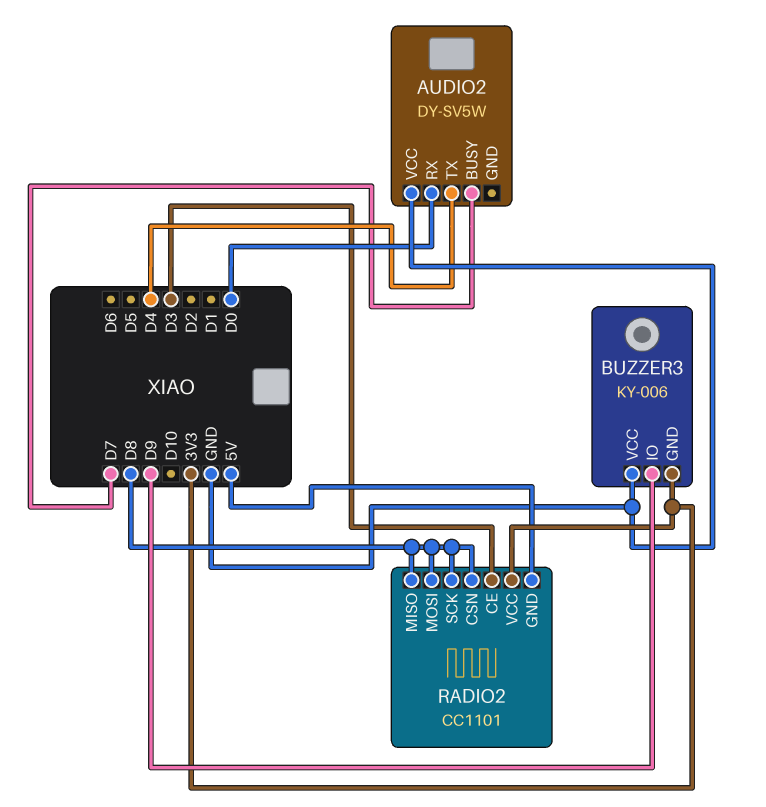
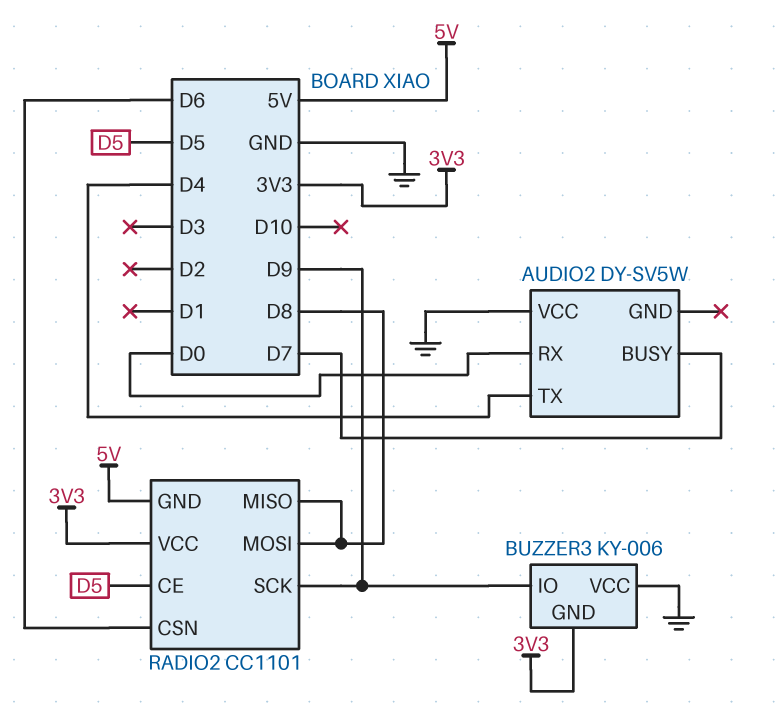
RADIO2 pin CE: D3 -> D5
RADIO2 pin CSN: D8 -> D6
RADIO2 pin SCK: D8 -> D9

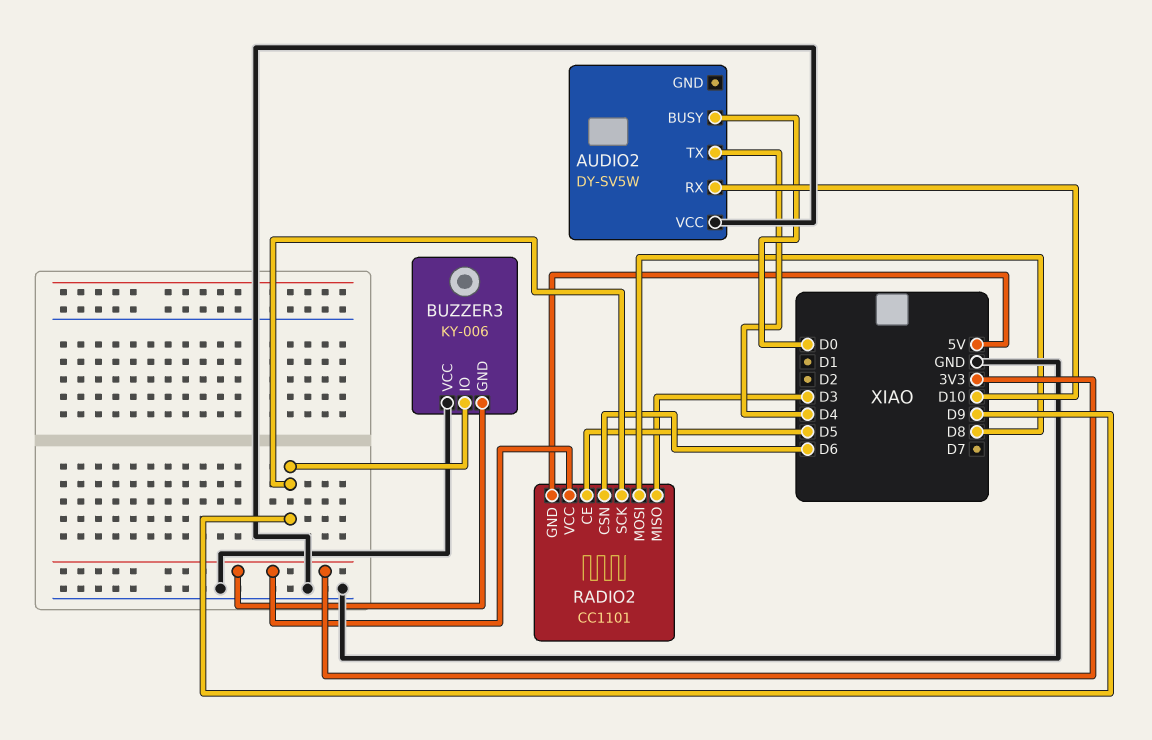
AUDIO2 pin BUSY: D7 -> D0
AUDIO2 pin RX: D0 -> D10
RADIO2 pin MISO: D8 -> D3

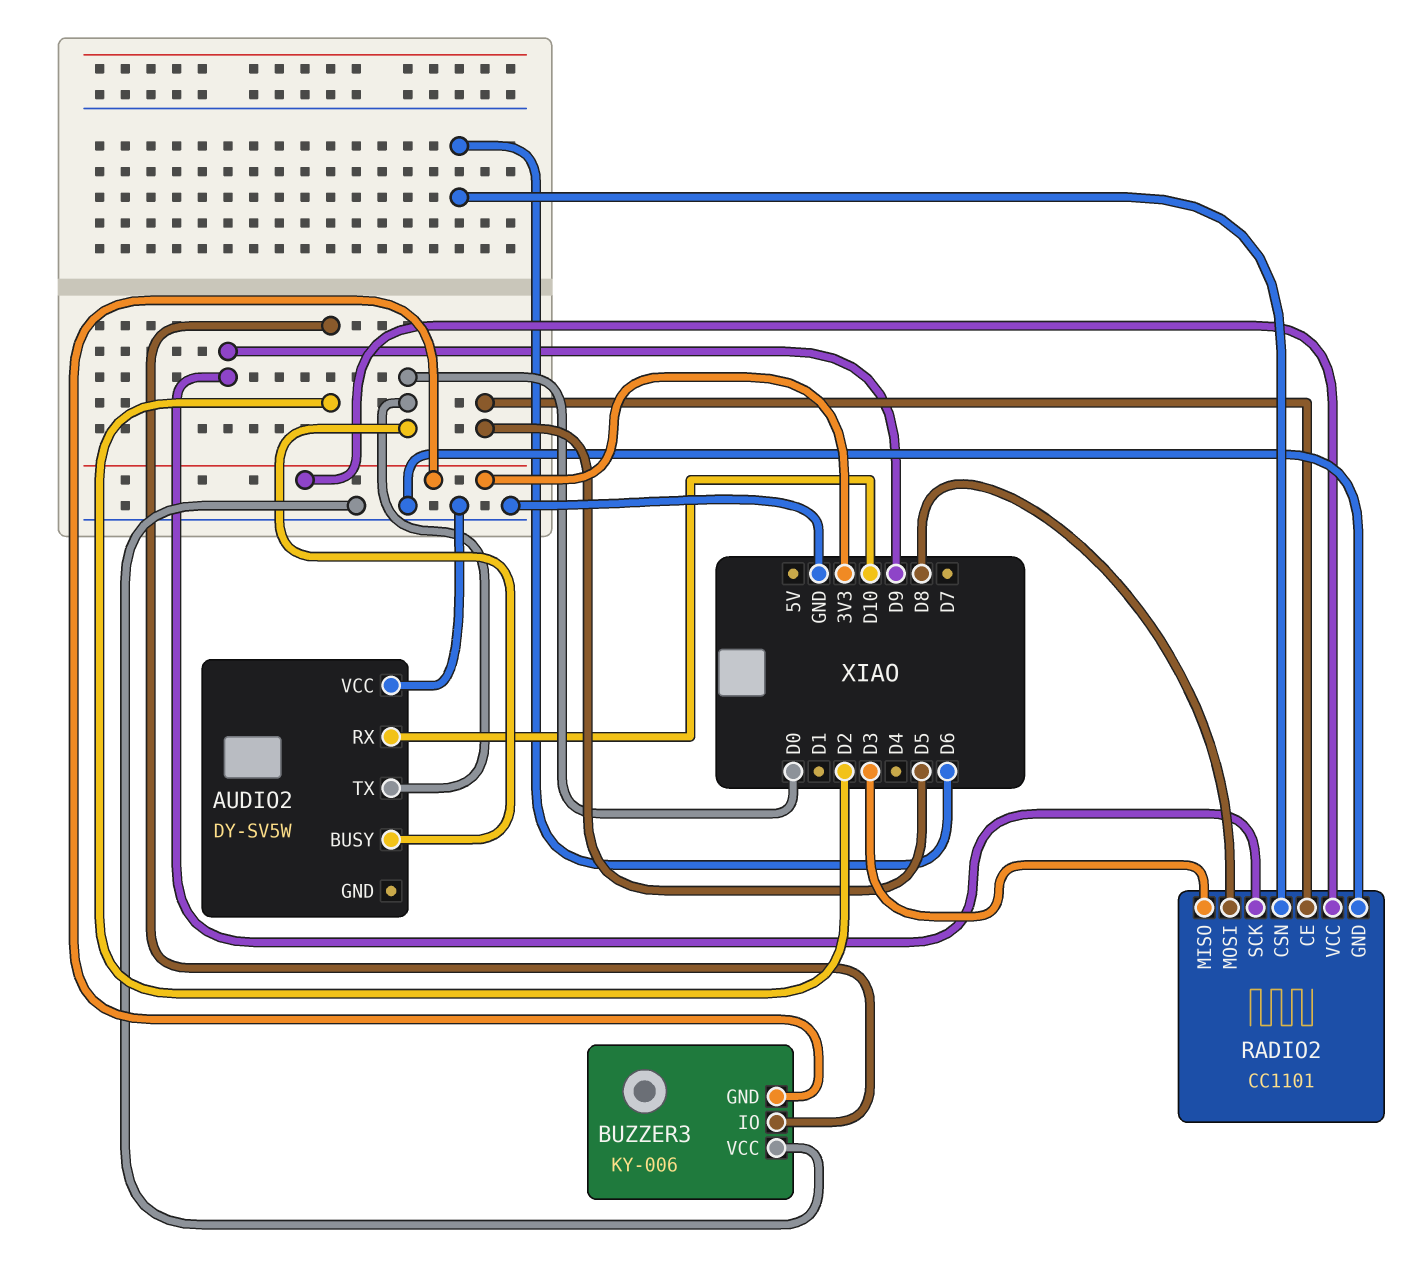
AUDIO2 pin TX: D4 -> D0
BUZZER3 pin IO: D9 -> D2
RADIO2 pin GND: 5V -> GND

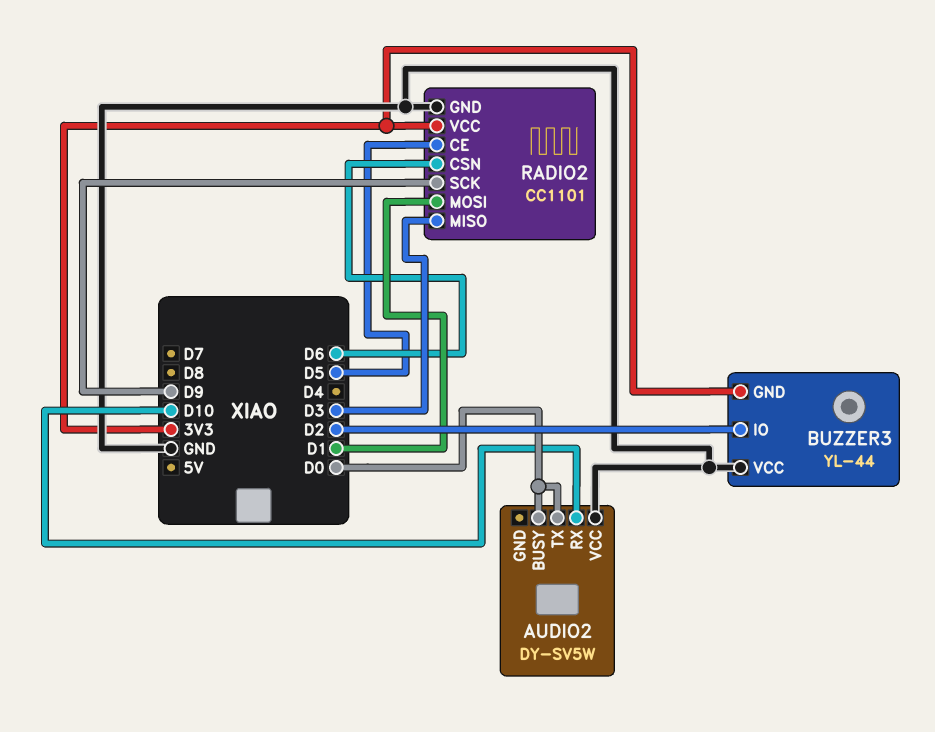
BUZZER3: KY-006 -> YL-44
RADIO2 pin MOSI: D8 -> D1

